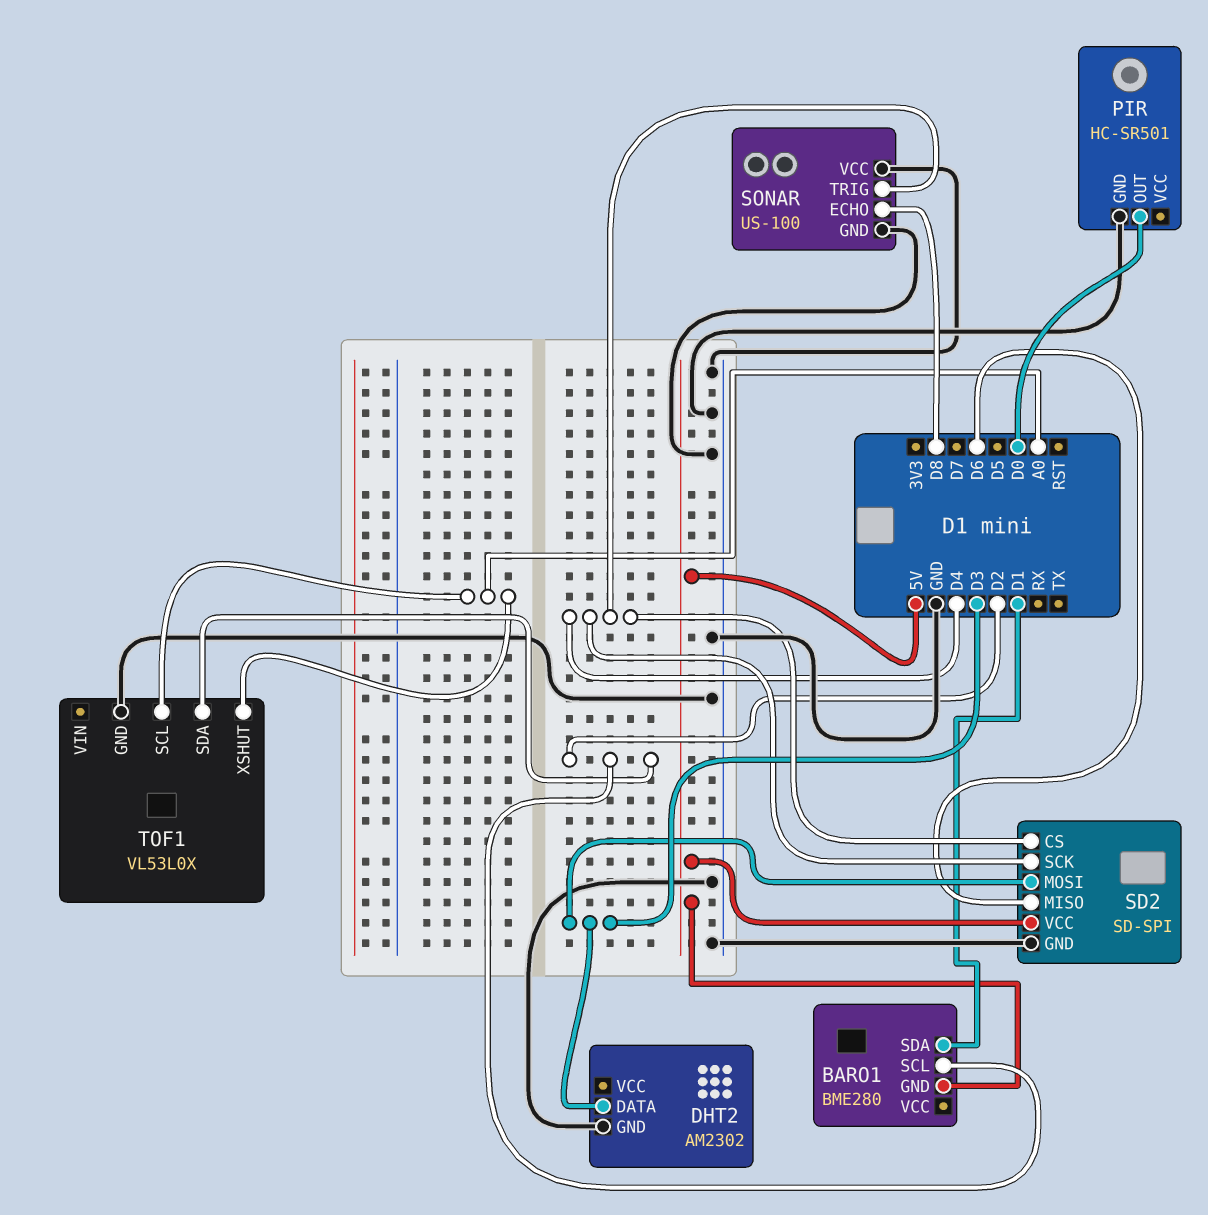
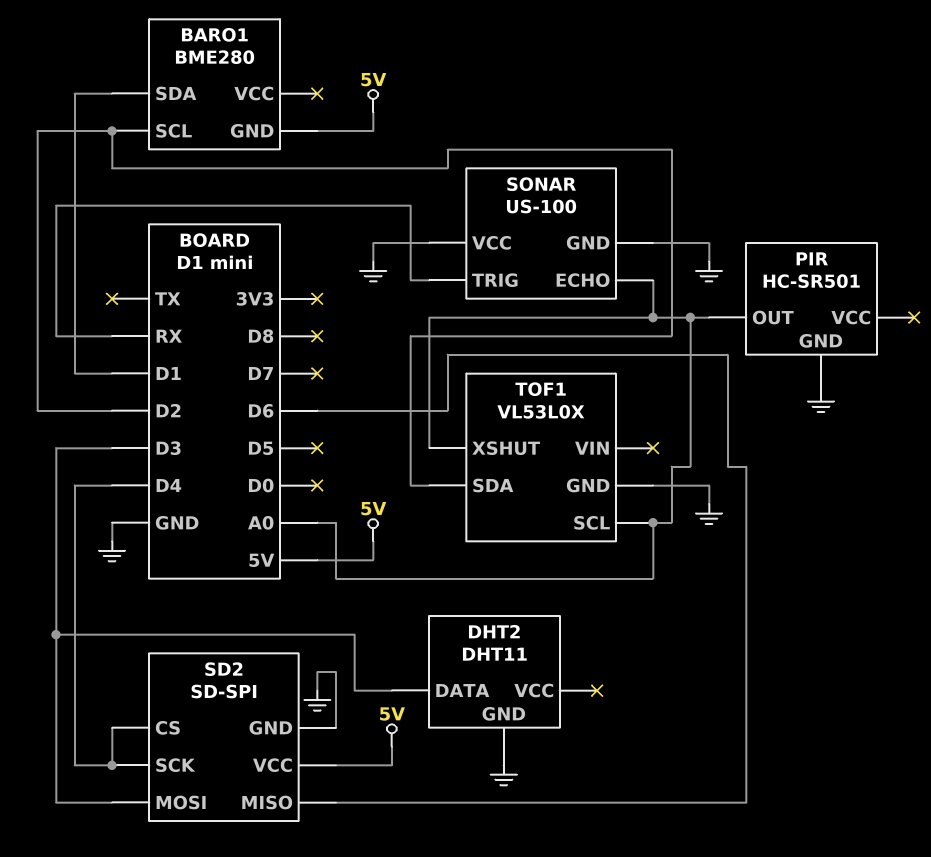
DHT2: AM2302 -> DHT11
PIR pin OUT: D0 -> A0
SONAR pin ECHO: D8 -> A0
SONAR pin TRIG: D4 -> RX

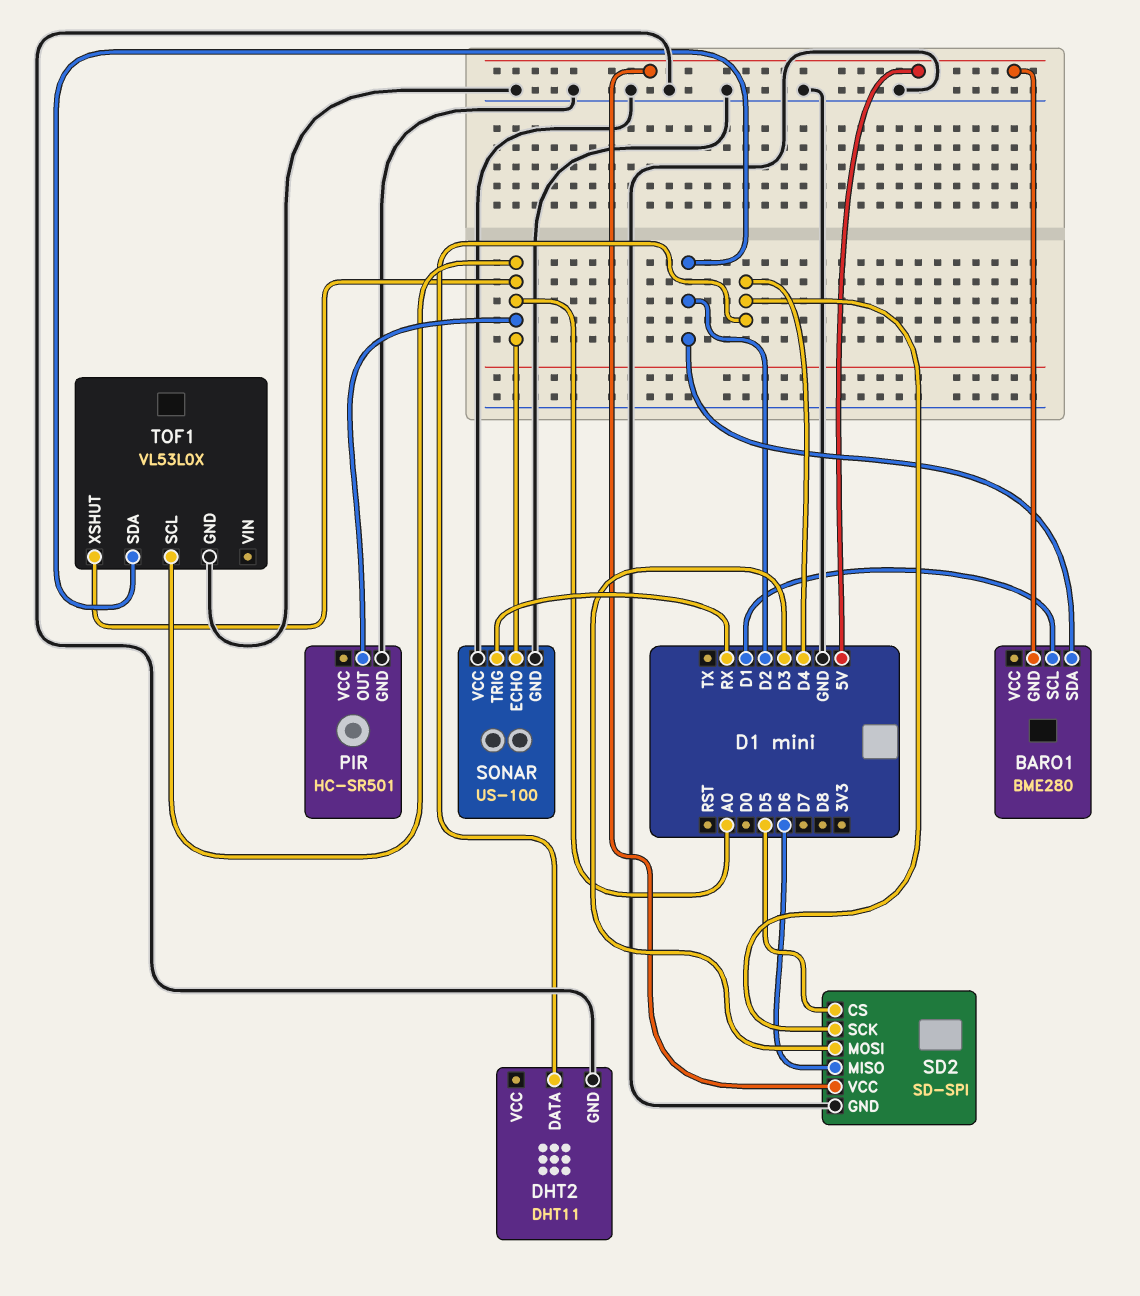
BARO1 pin SCL: D2 -> D1
BARO1 pin SDA: D1 -> D2
DHT2 pin DATA: D3 -> D4
SD2 pin CS: D4 -> D5

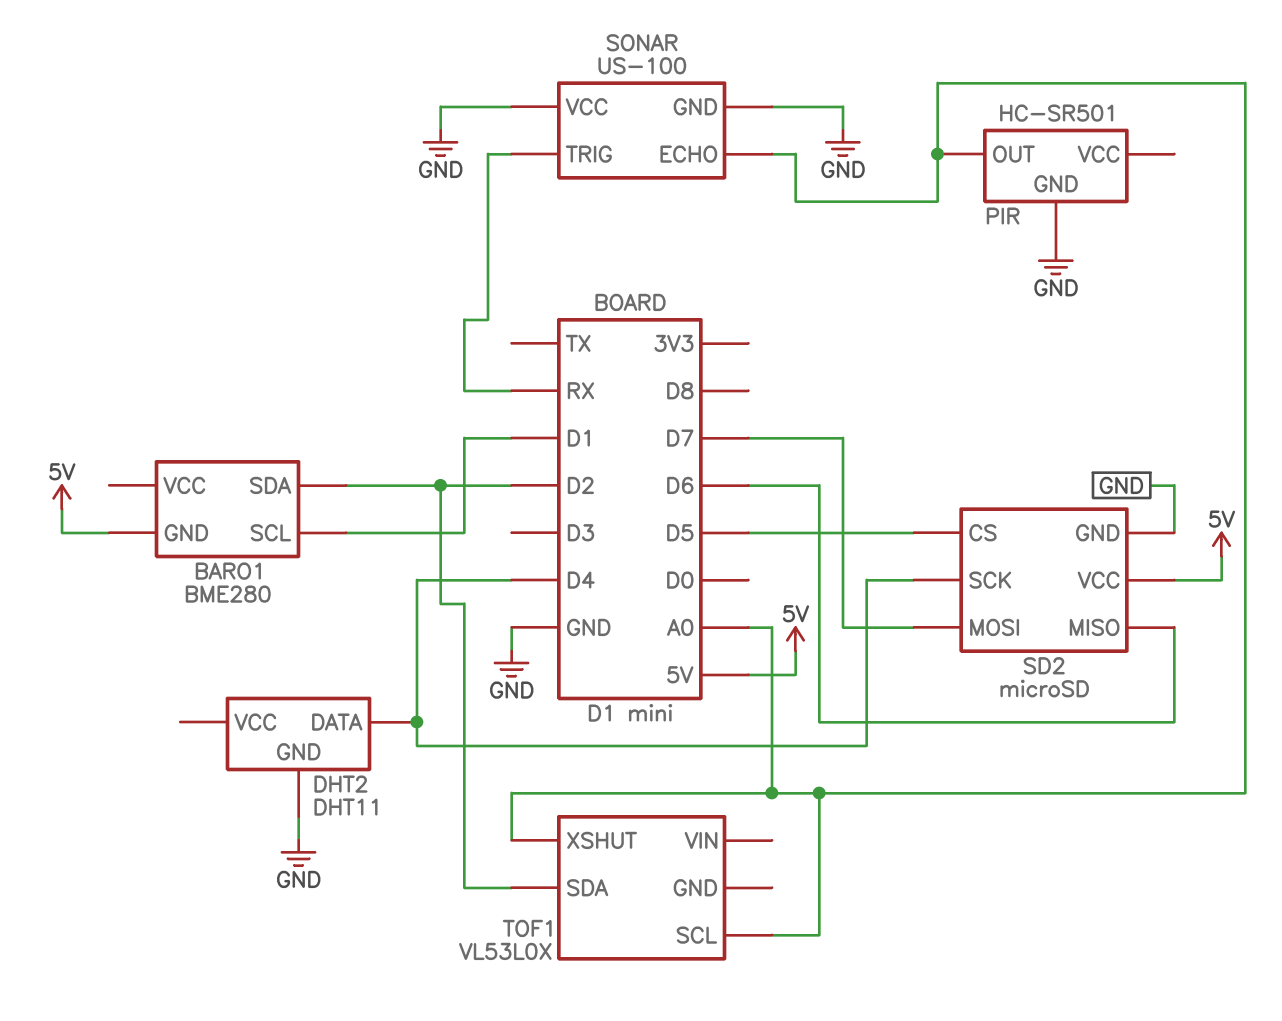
SD2: SD-SPI -> microSD
SD2 pin MOSI: D3 -> D7
TOF1 pin GND: GND -> none

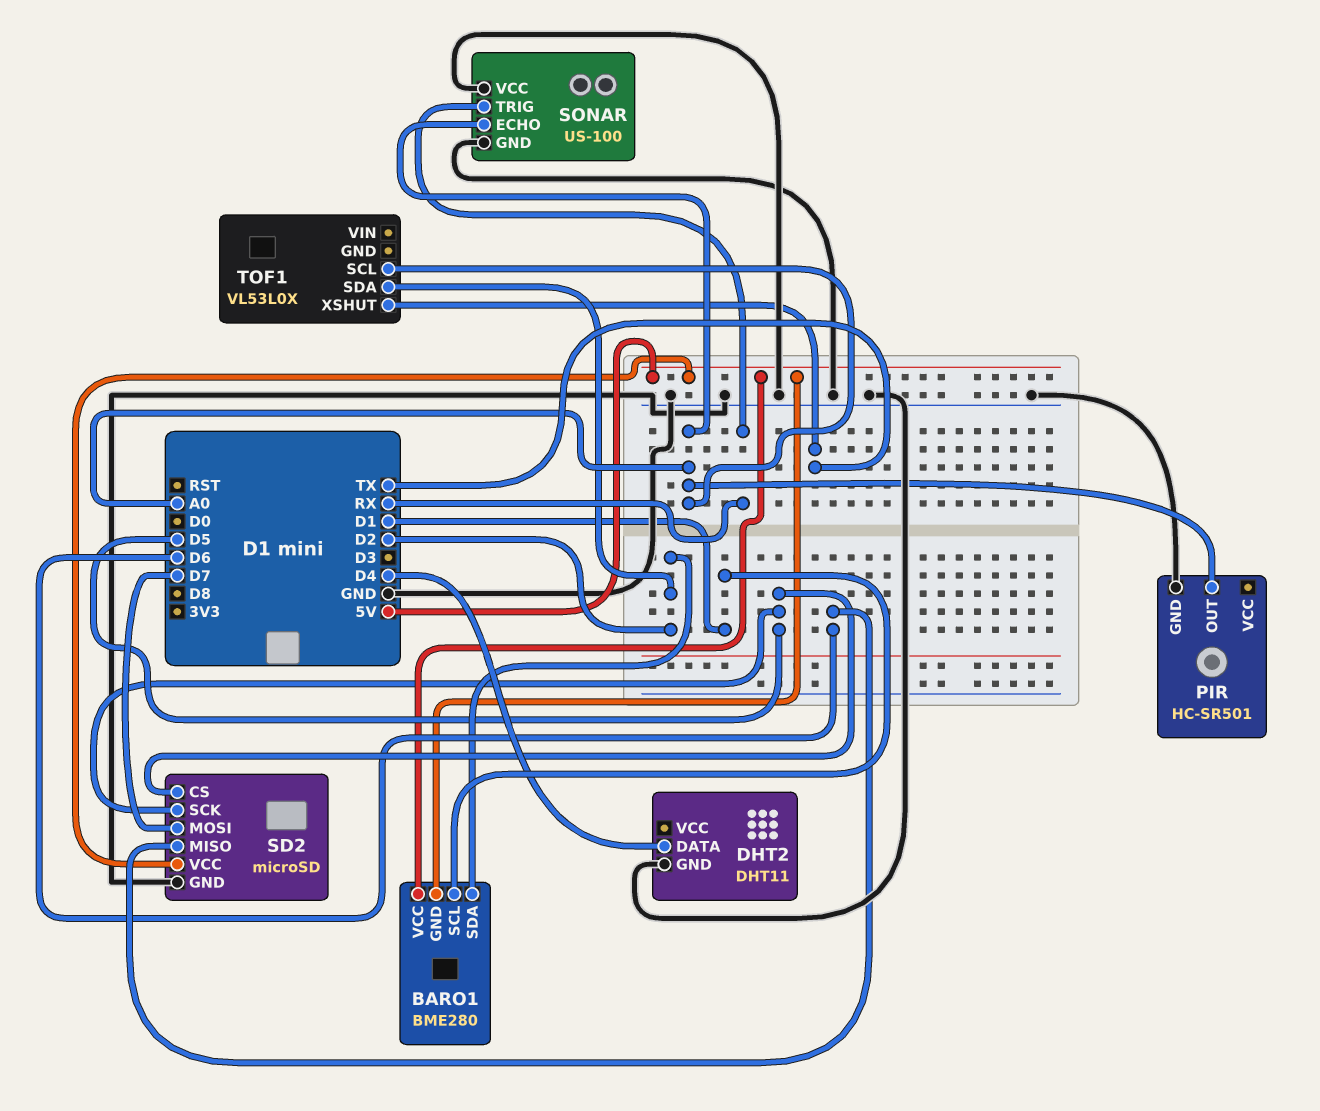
BARO1 pin VCC: none -> 5V
SD2 pin SCK: D4 -> D5
TOF1 pin XSHUT: A0 -> TX

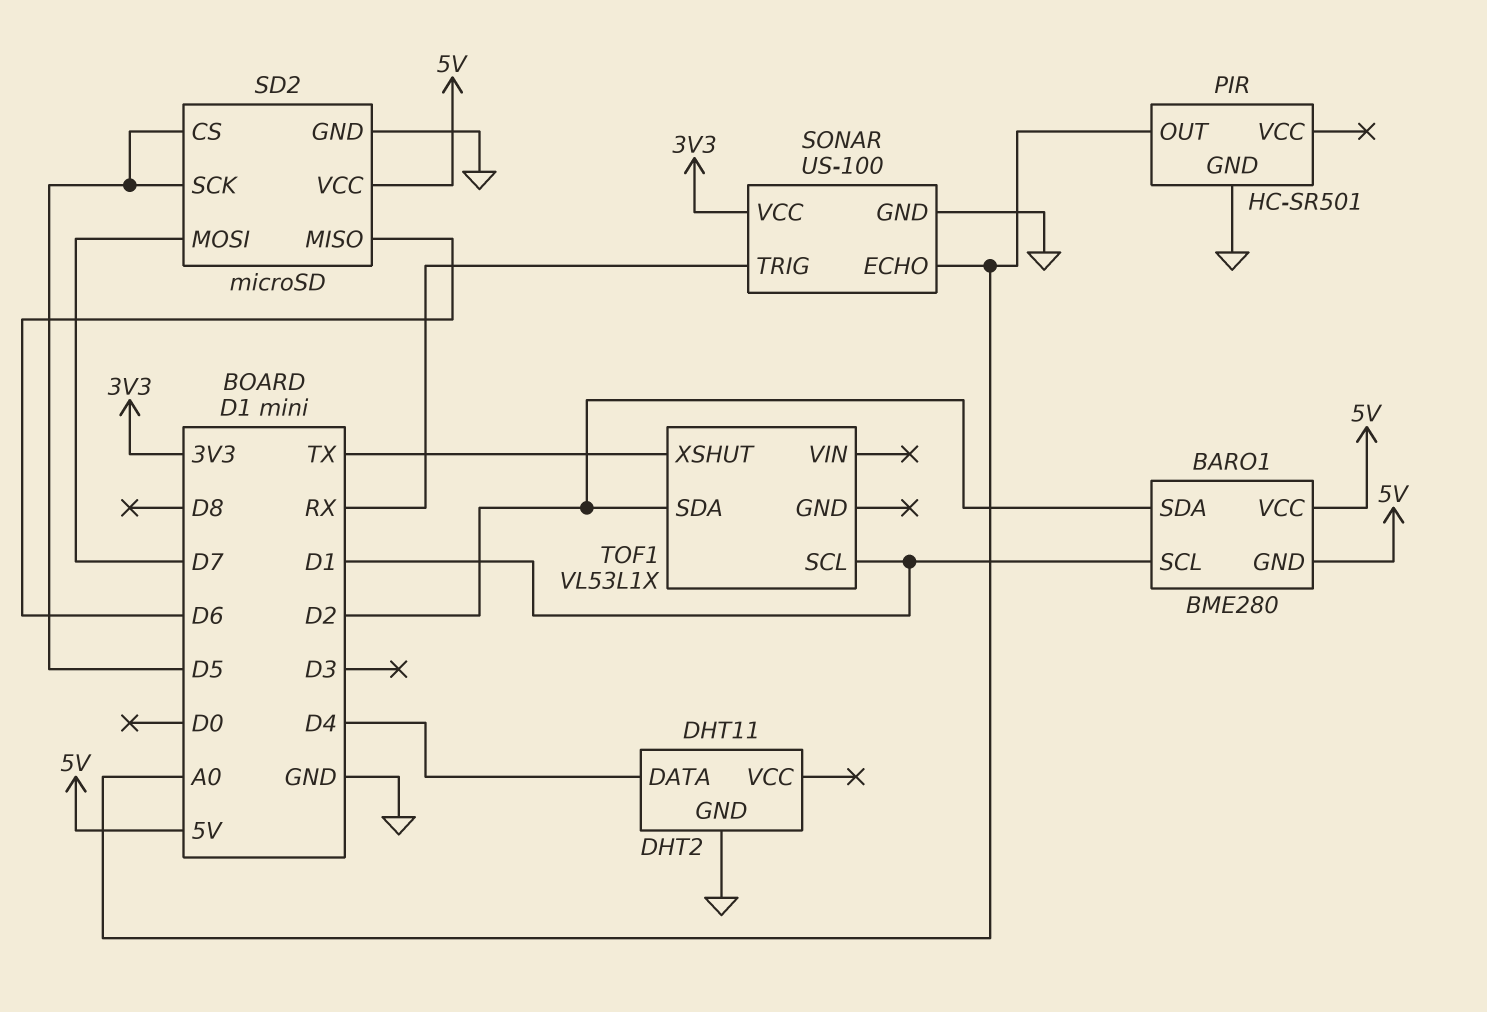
SONAR pin VCC: GND -> 3V3
TOF1: VL53L0X -> VL53L1X
TOF1 pin SCL: A0 -> D1

